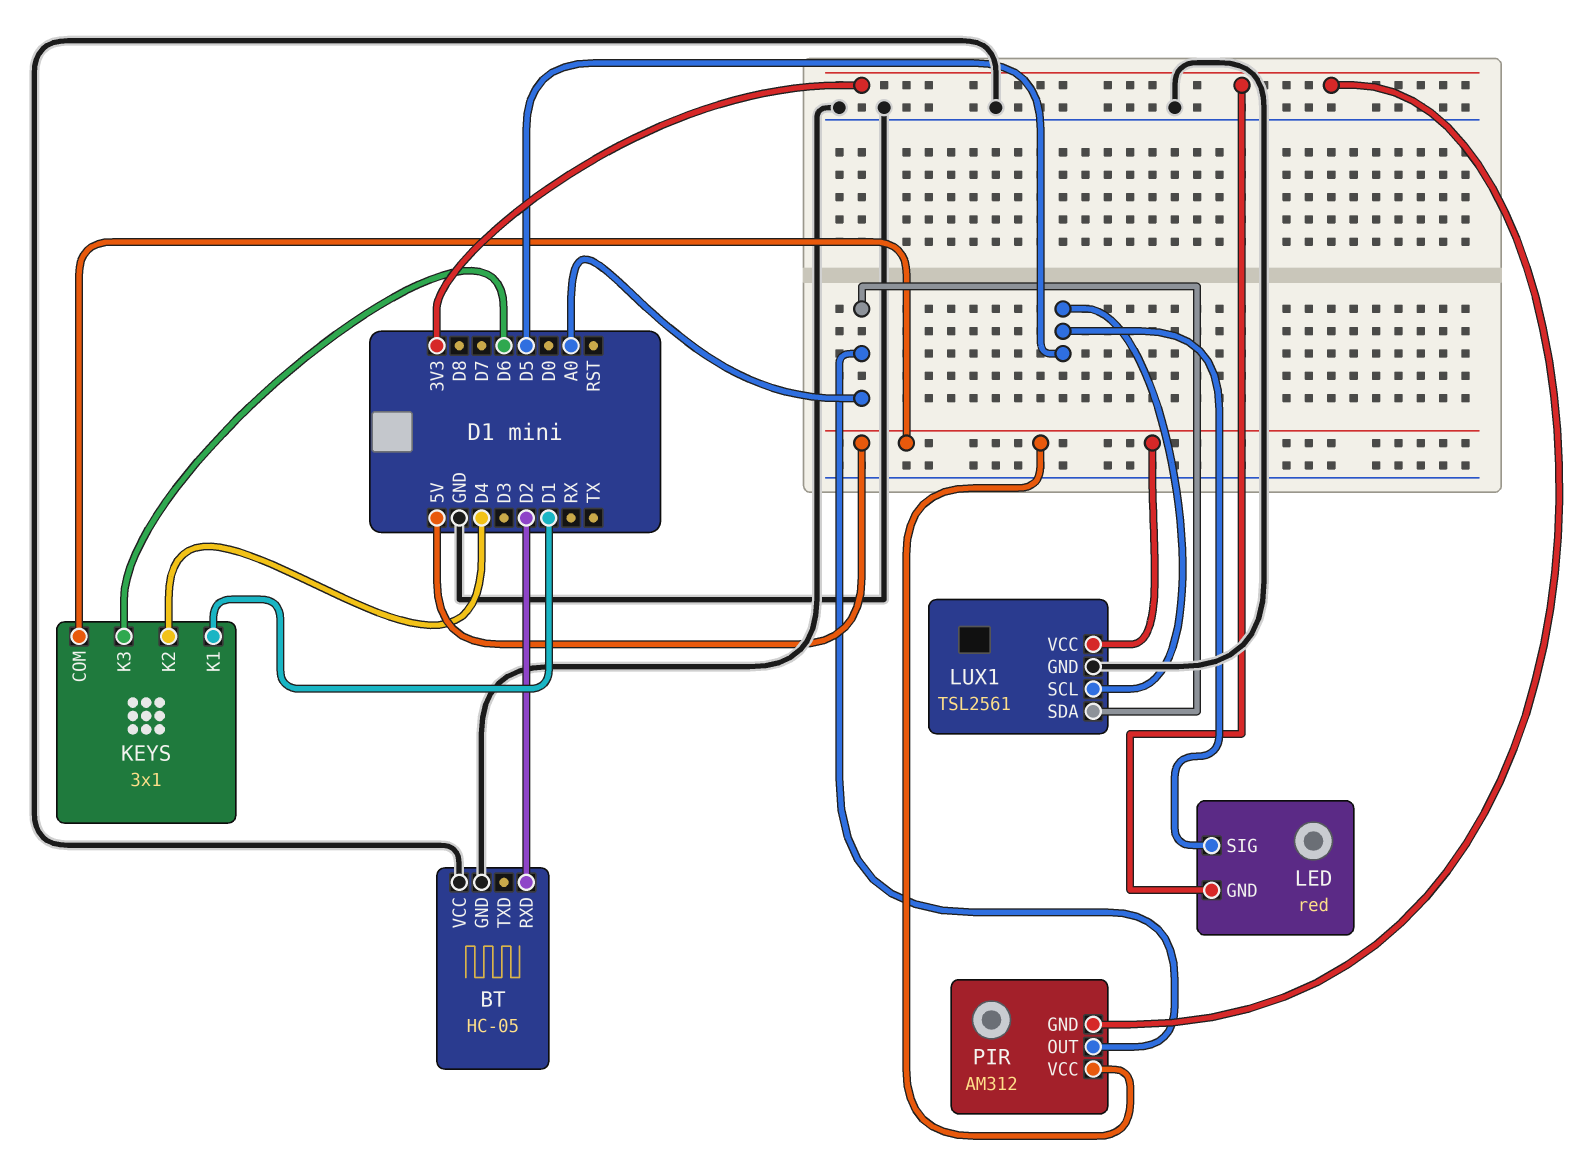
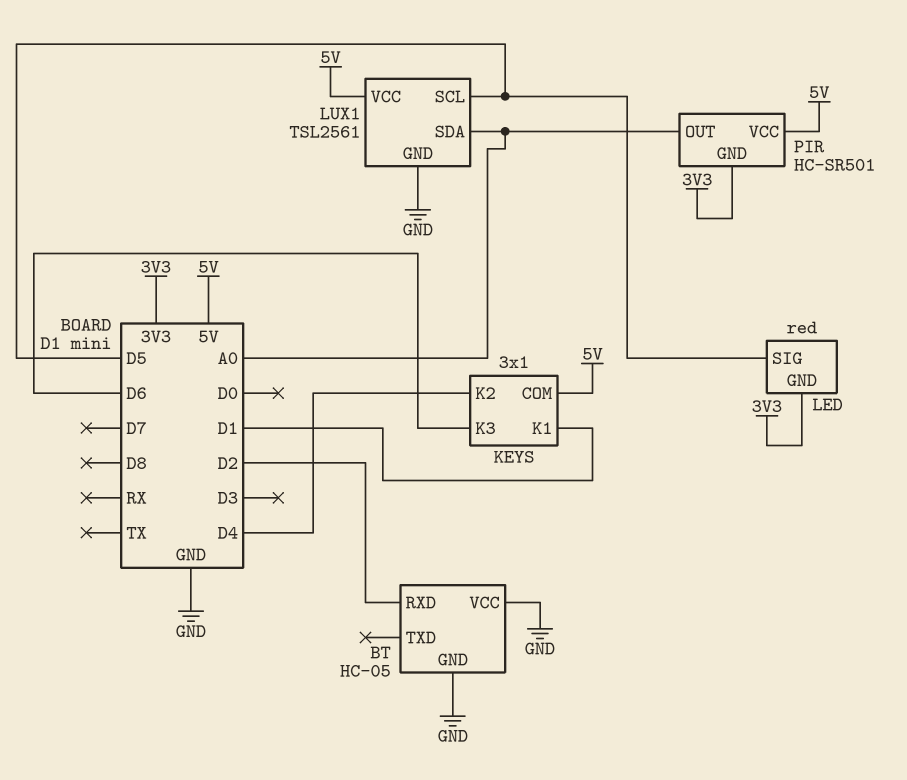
PIR: AM312 -> HC-SR501

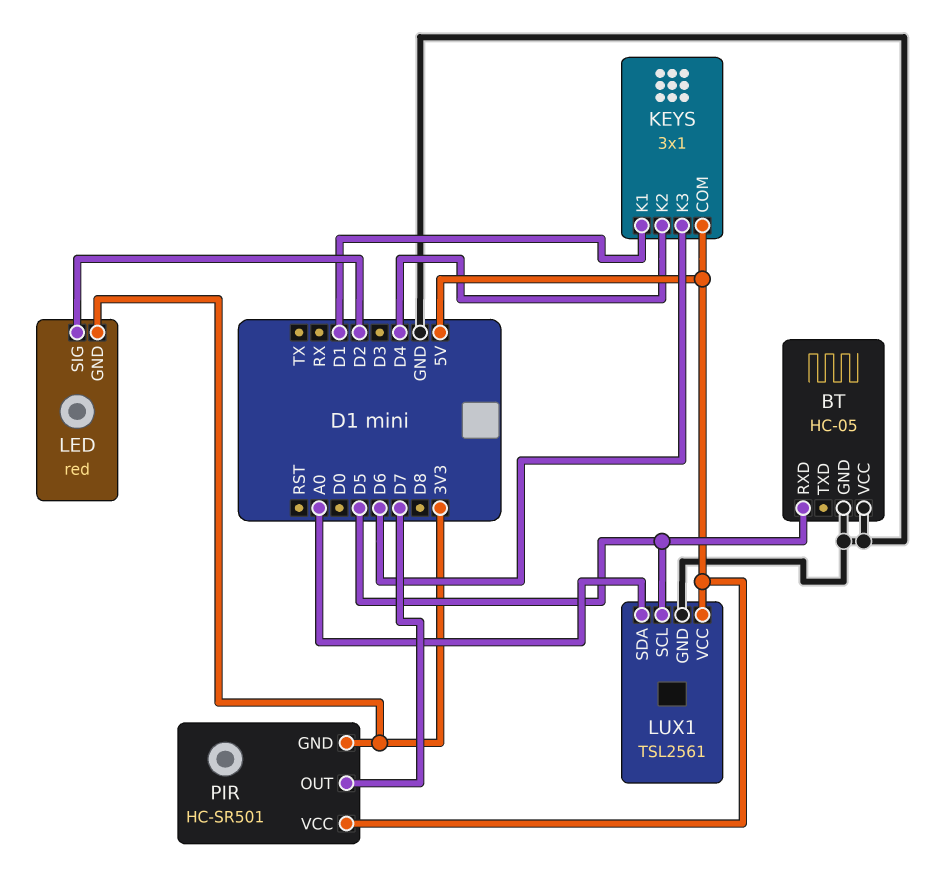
BT pin RXD: D2 -> D5
LED pin SIG: D5 -> D2
PIR pin OUT: A0 -> D7

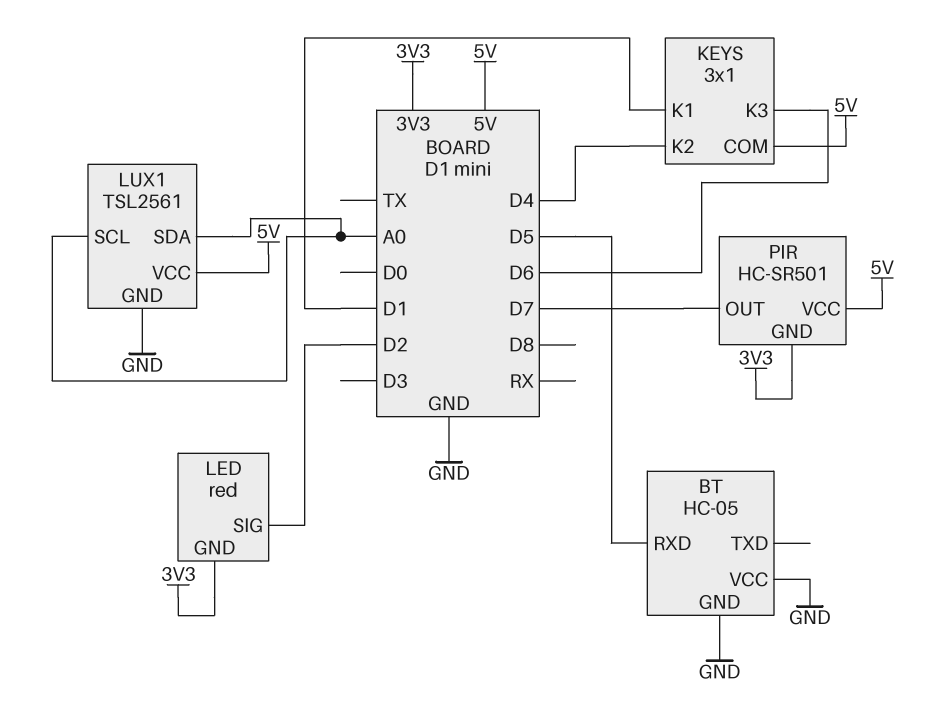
LUX1 pin SCL: D5 -> A0

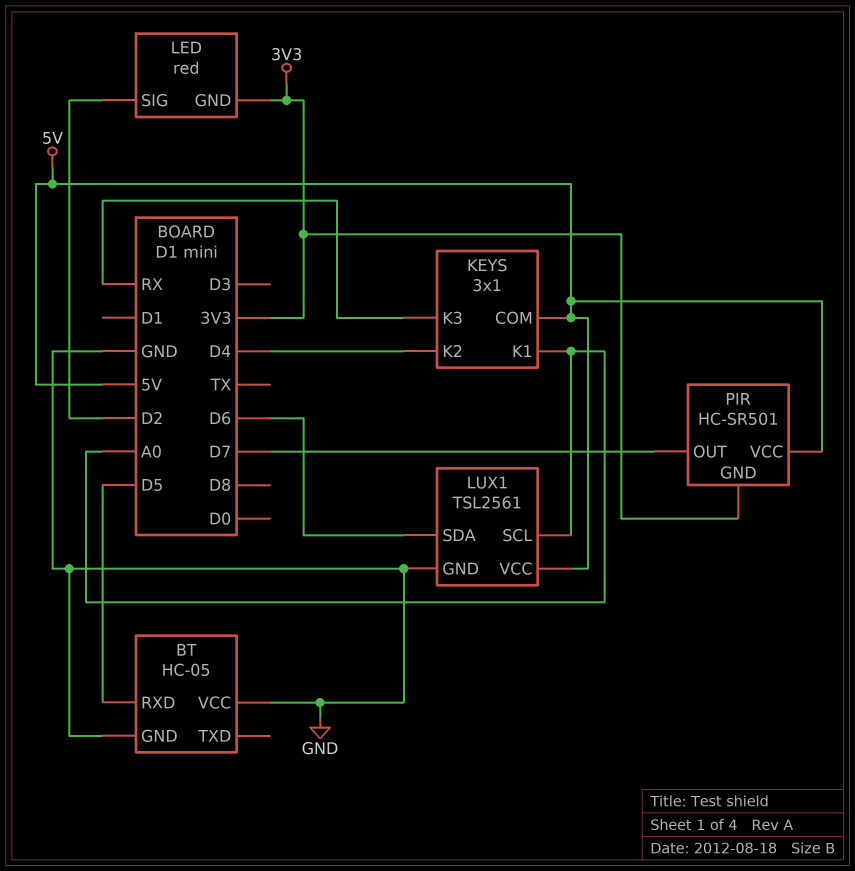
KEYS pin K1: D1 -> A0
KEYS pin K3: D6 -> RX
LUX1 pin SDA: A0 -> D6

